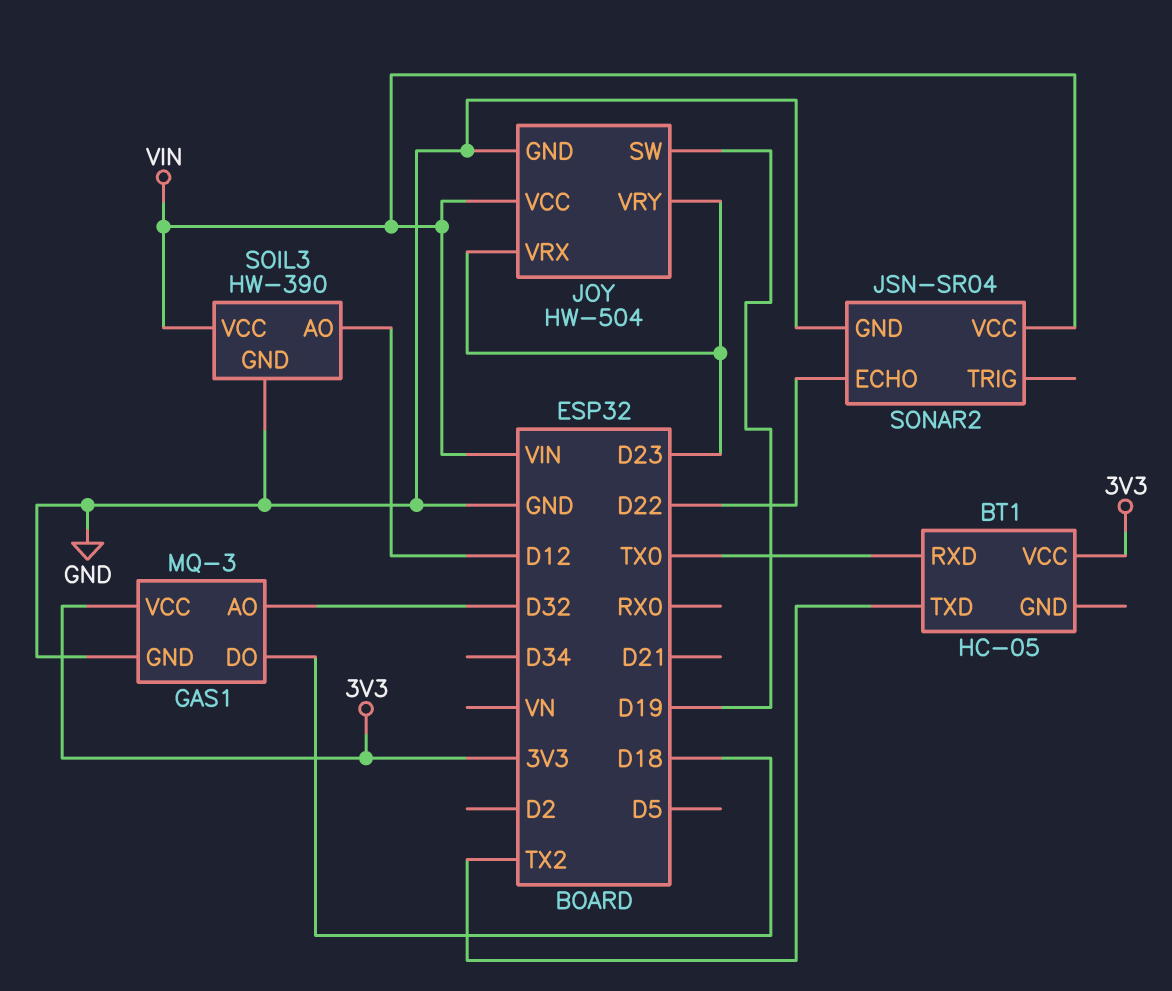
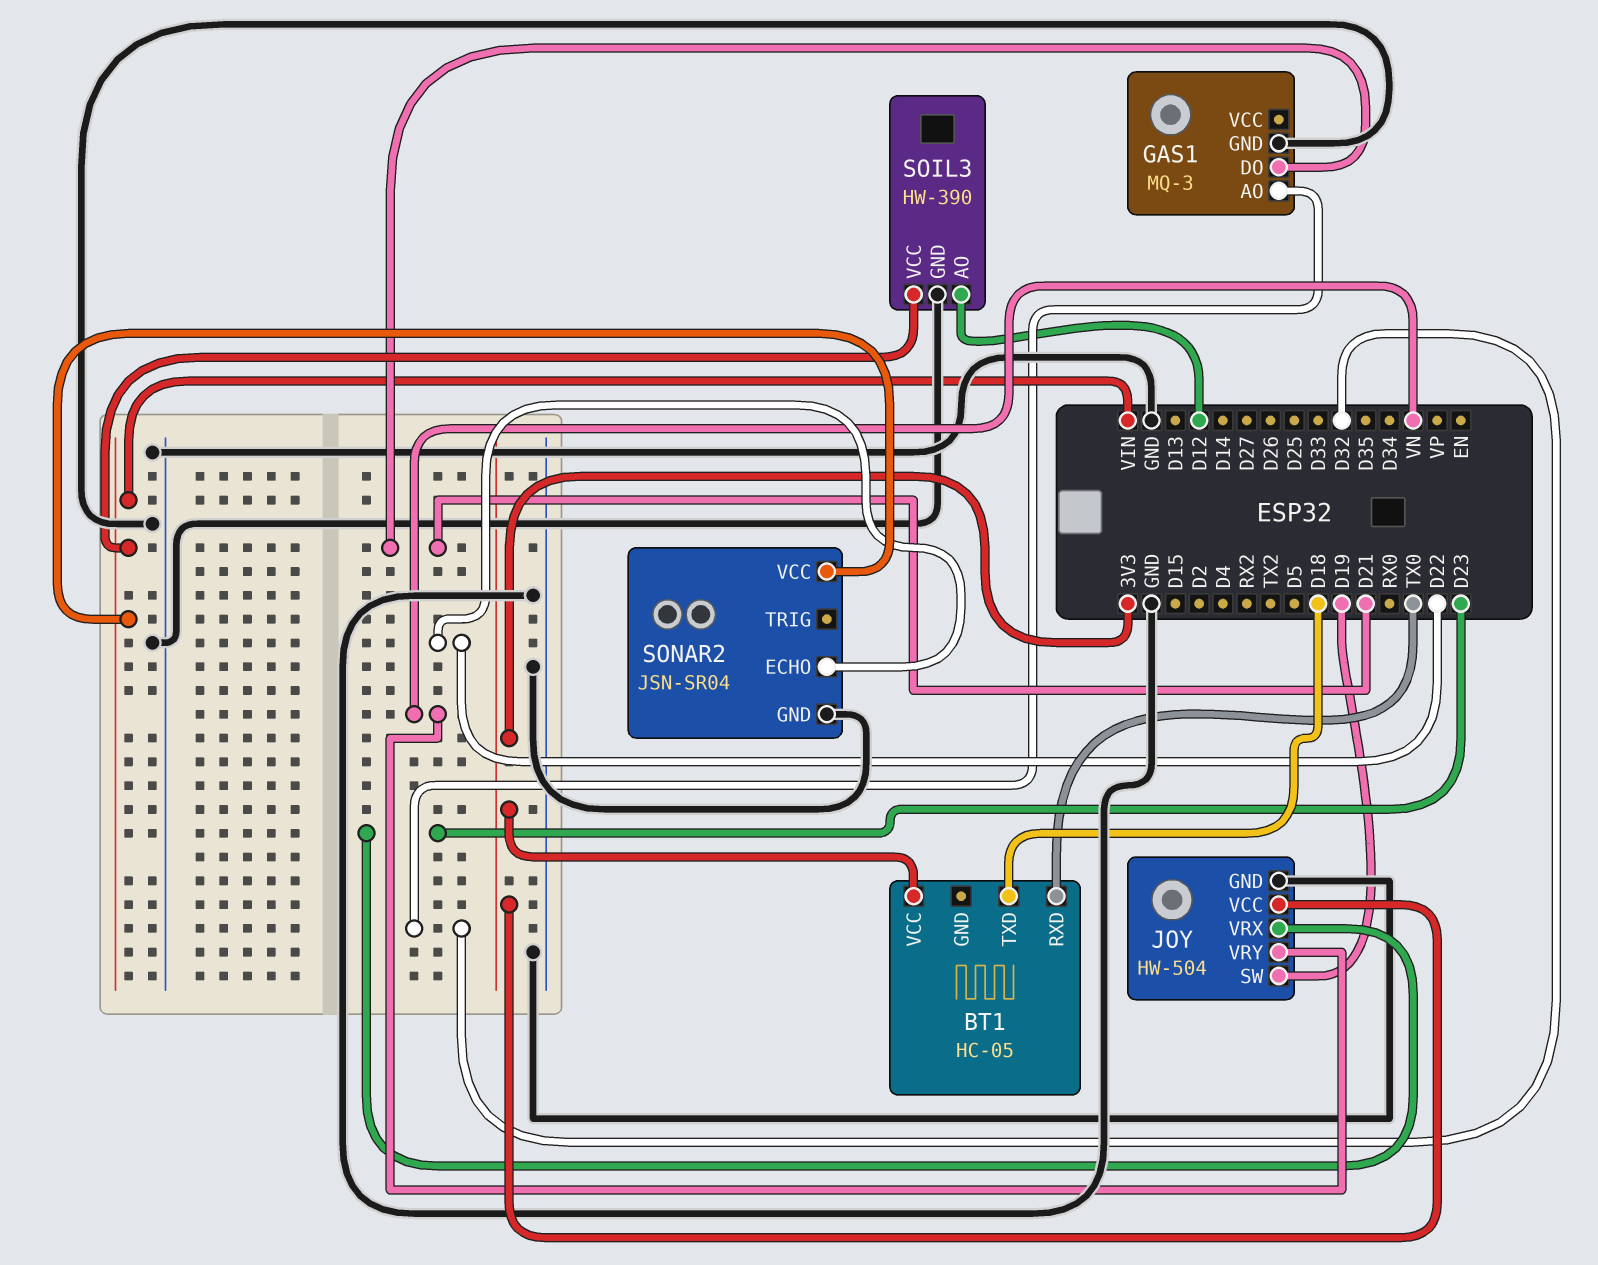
BT1 pin TXD: TX2 -> D18
GAS1 pin DO: D18 -> D21
GAS1 pin VCC: 3V3 -> none
JOY pin VCC: VIN -> 3V3
JOY pin VRY: D23 -> VN

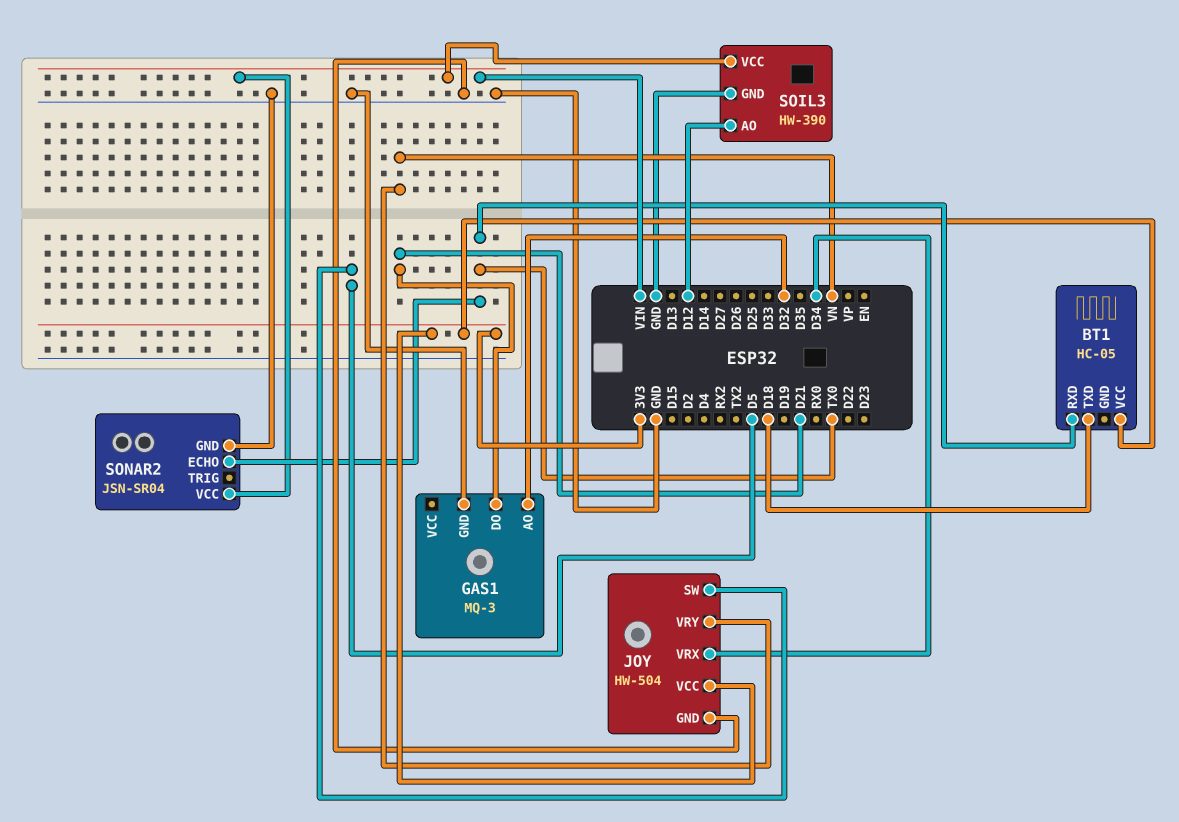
JOY pin SW: D19 -> D5
JOY pin VRX: D23 -> D34
SONAR2 pin ECHO: D22 -> TX0

